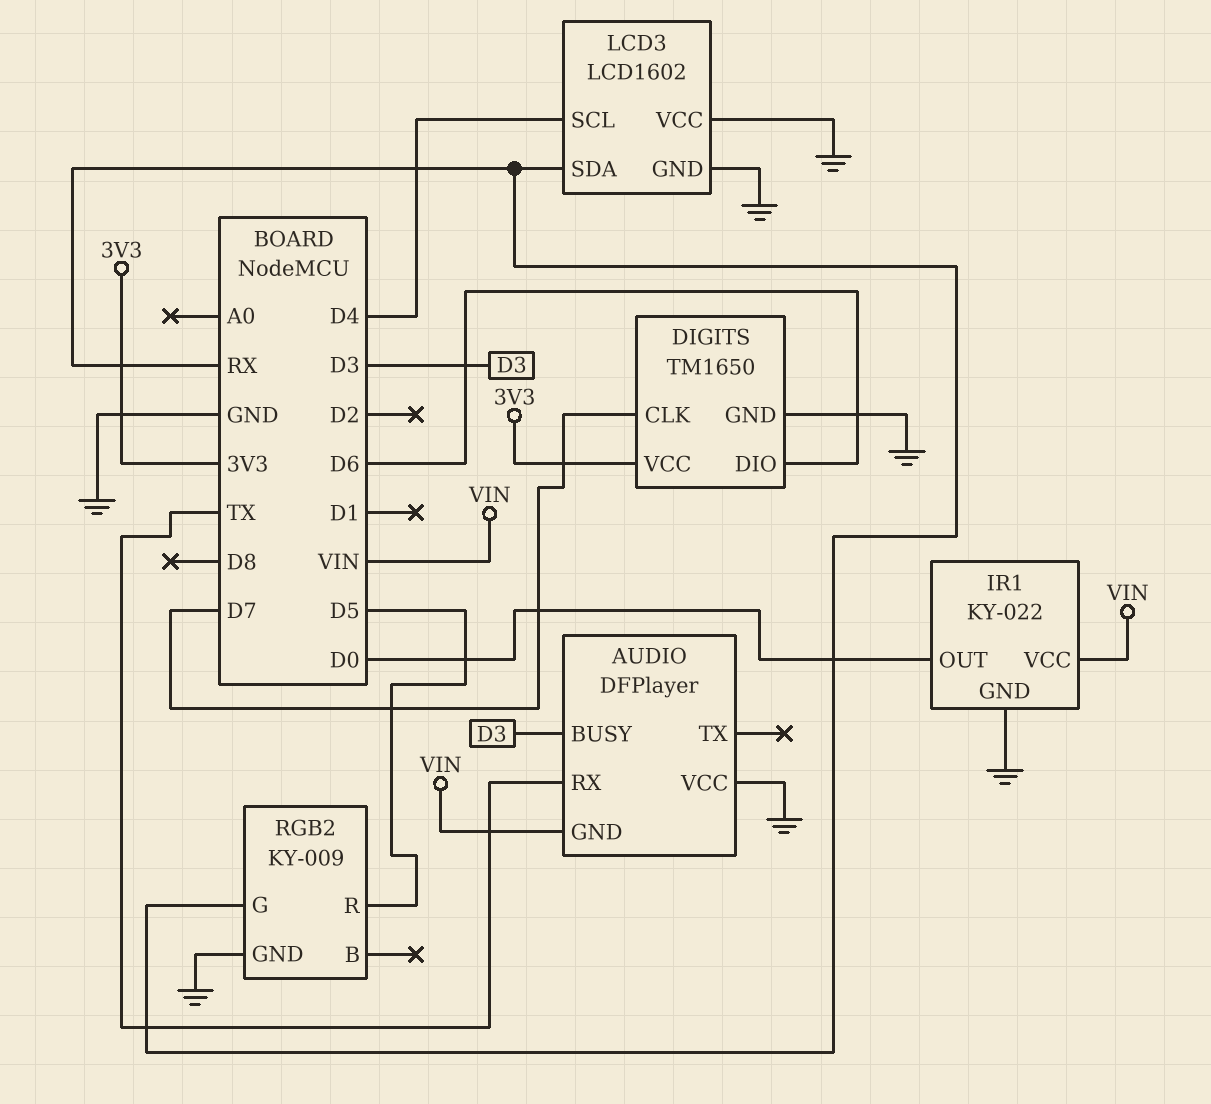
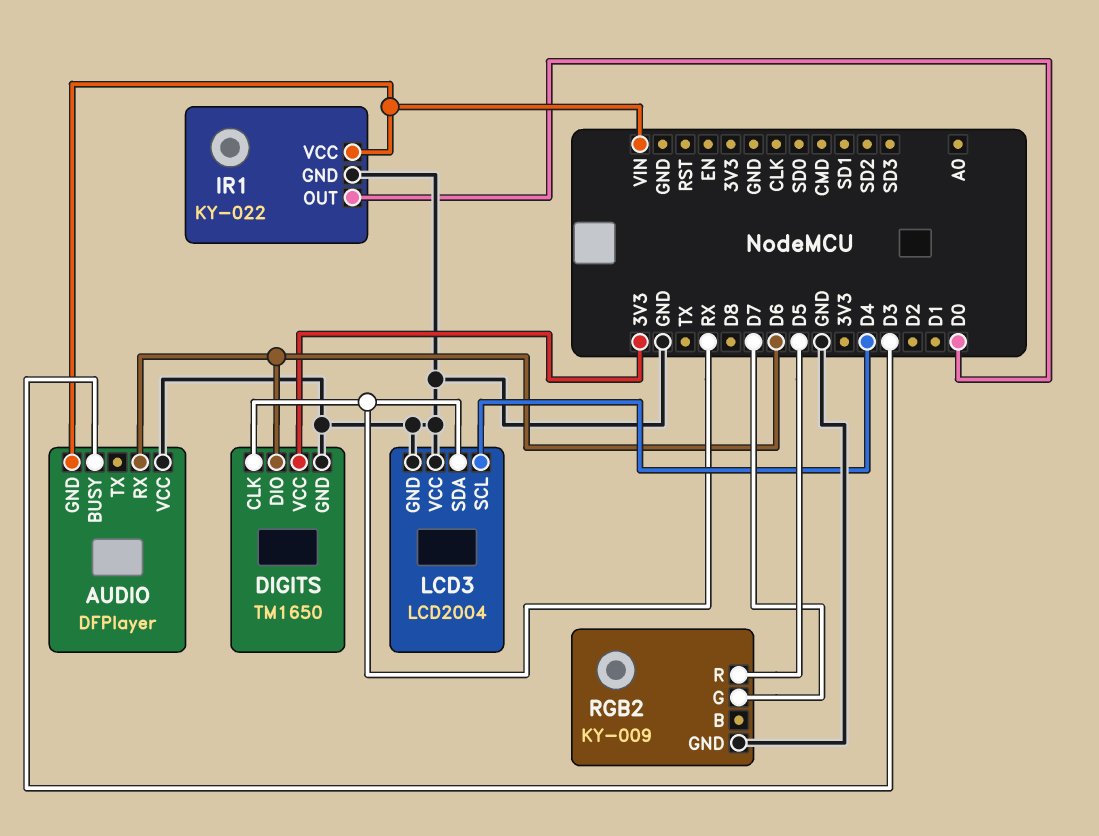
AUDIO pin RX: TX -> D6
DIGITS pin CLK: D7 -> RX
LCD3: LCD1602 -> LCD2004
RGB2 pin G: RX -> D7

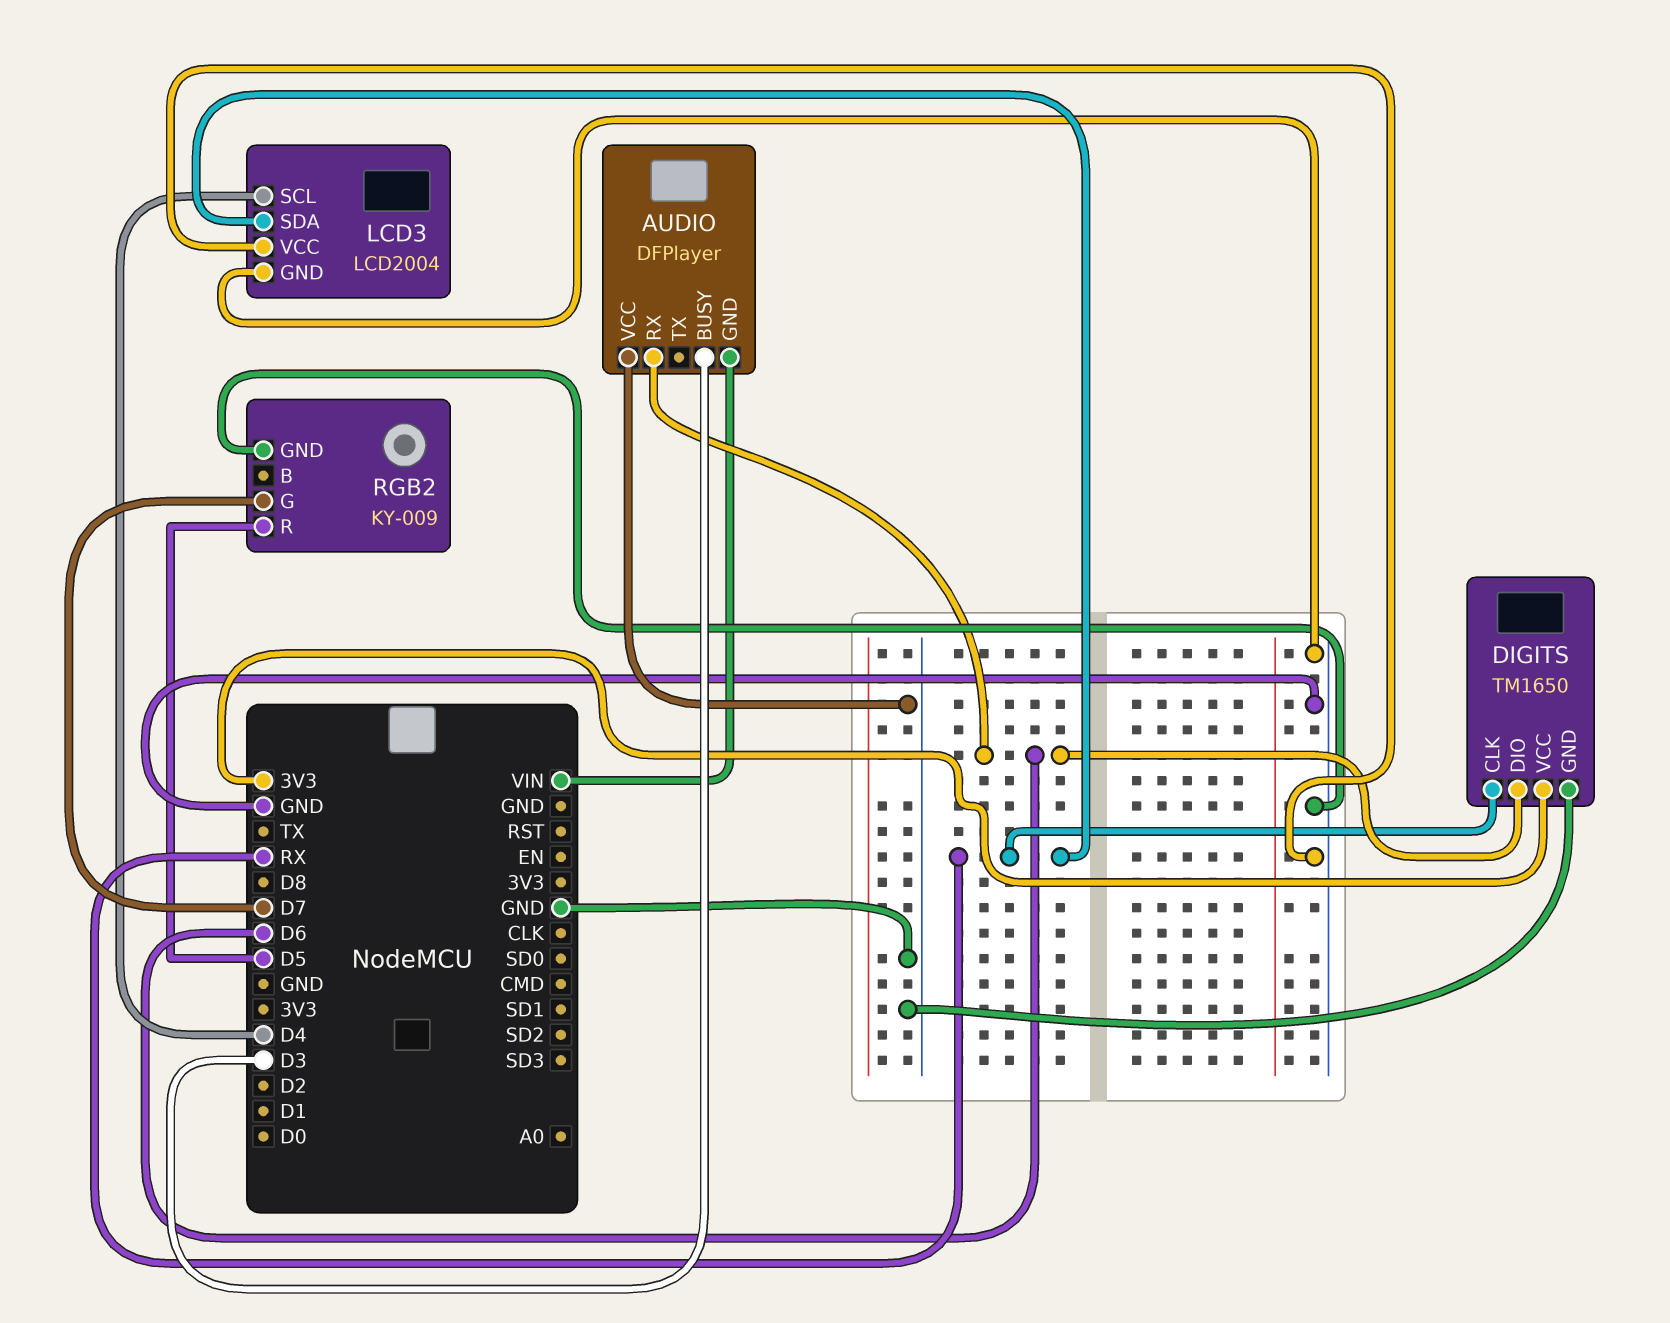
IR1: KY-022 -> none
IR1 pin GND: GND -> none
IR1 pin OUT: D0 -> none
IR1 pin VCC: VIN -> none

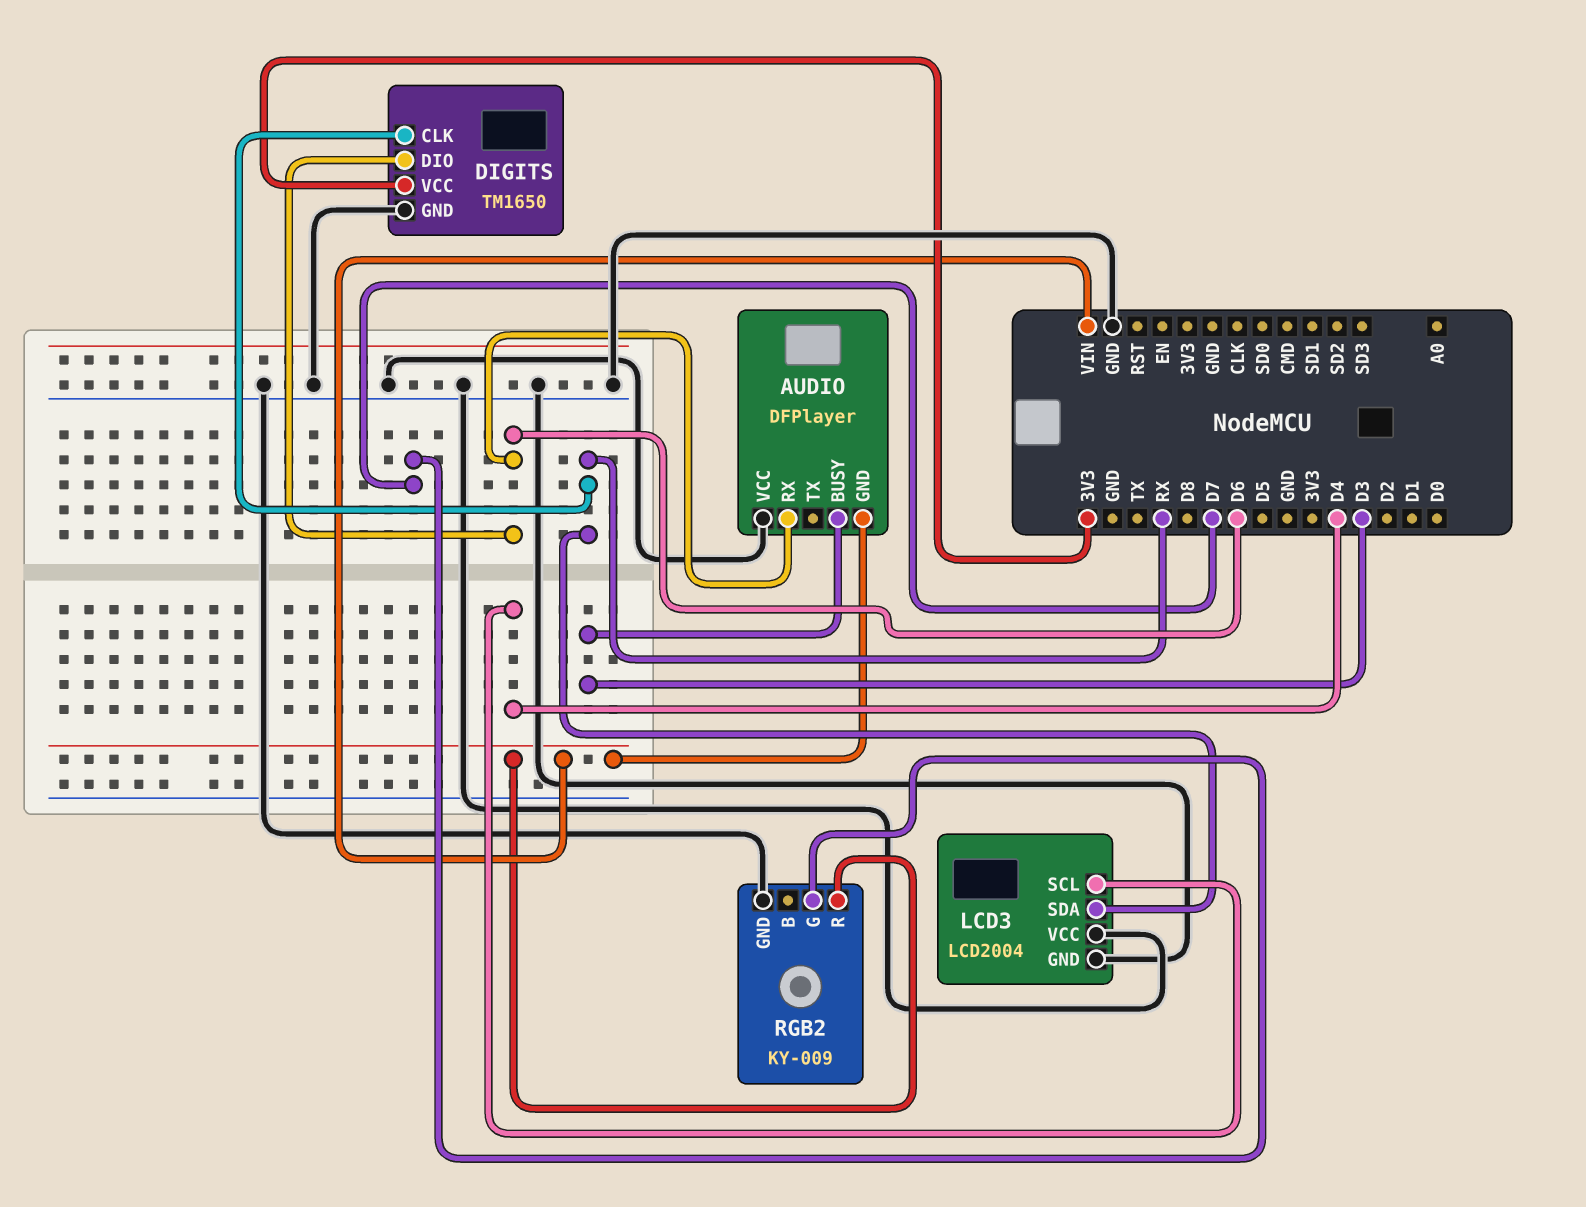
RGB2 pin R: D5 -> VIN

